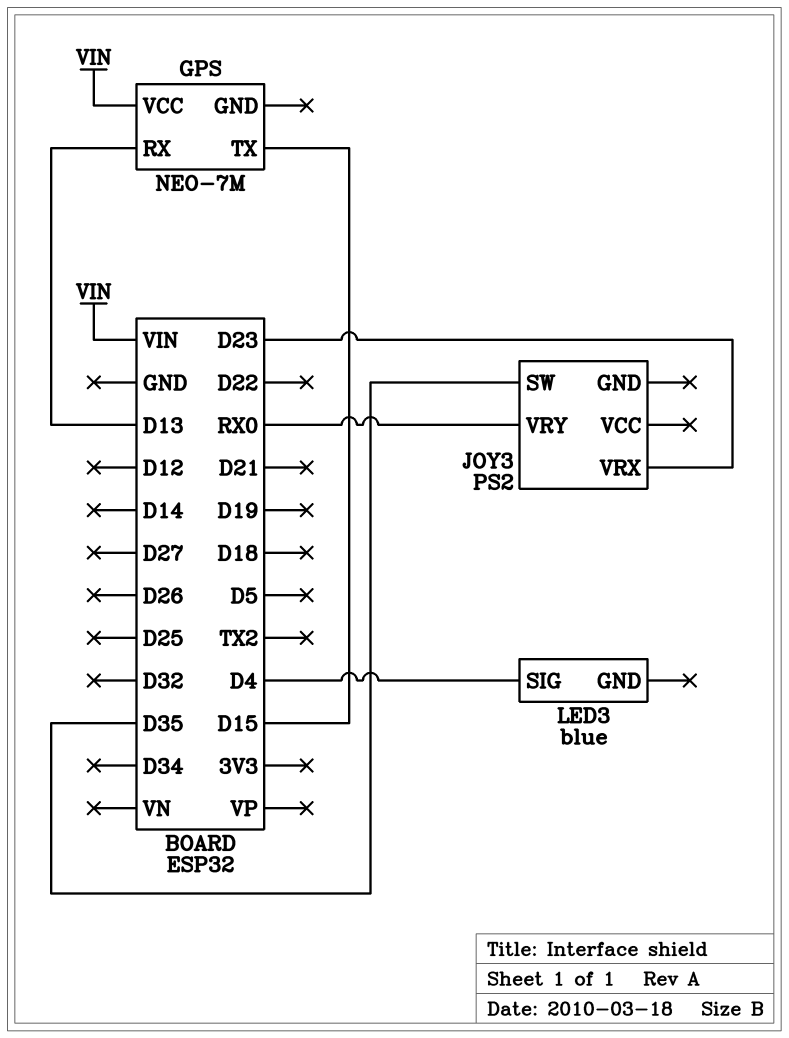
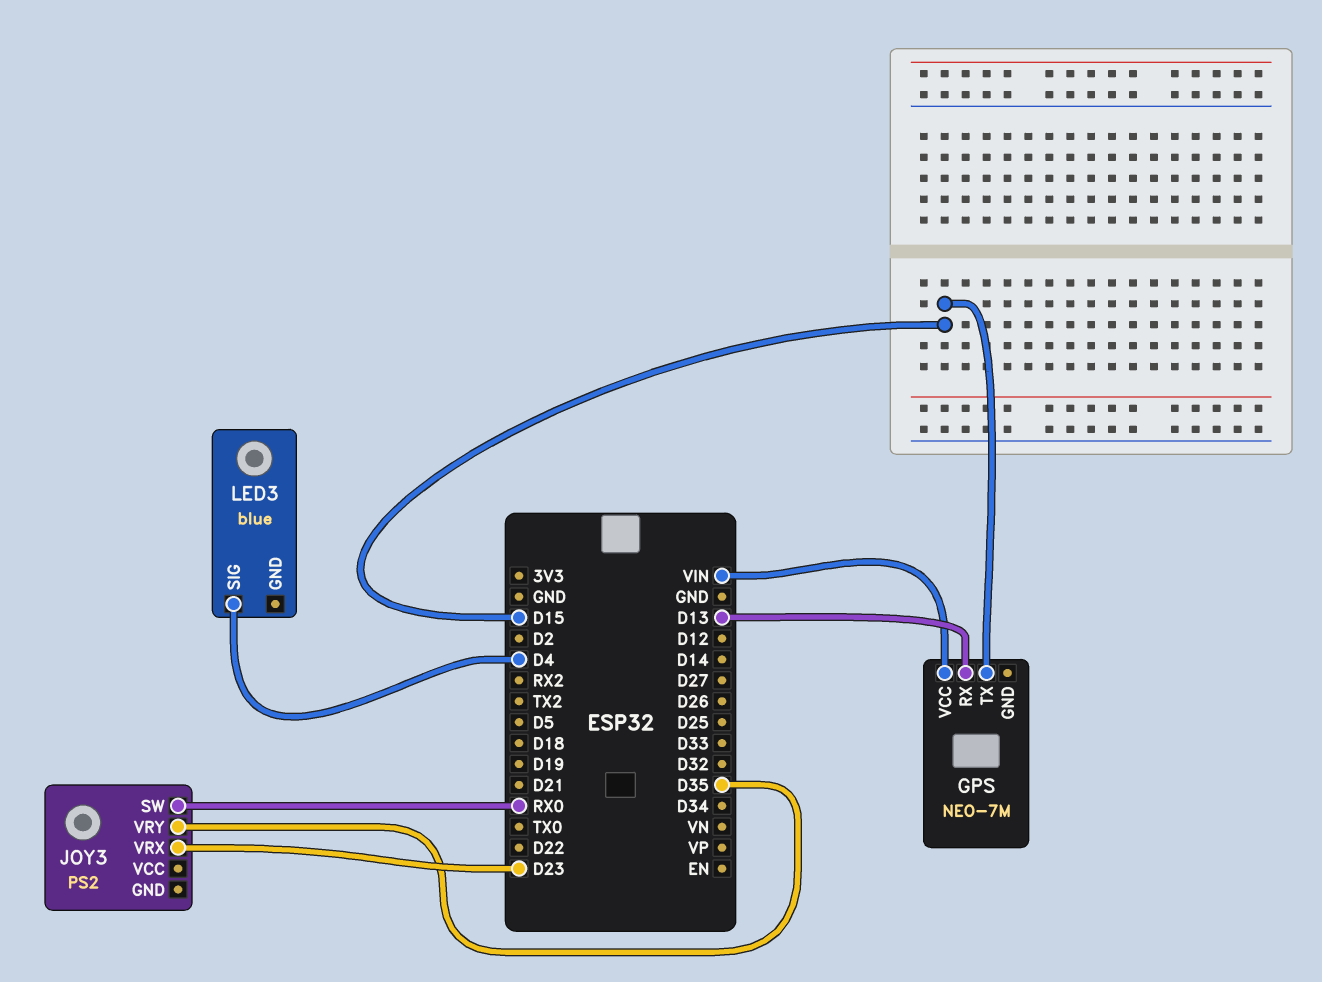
JOY3 pin SW: D35 -> RX0
JOY3 pin VRY: RX0 -> D35

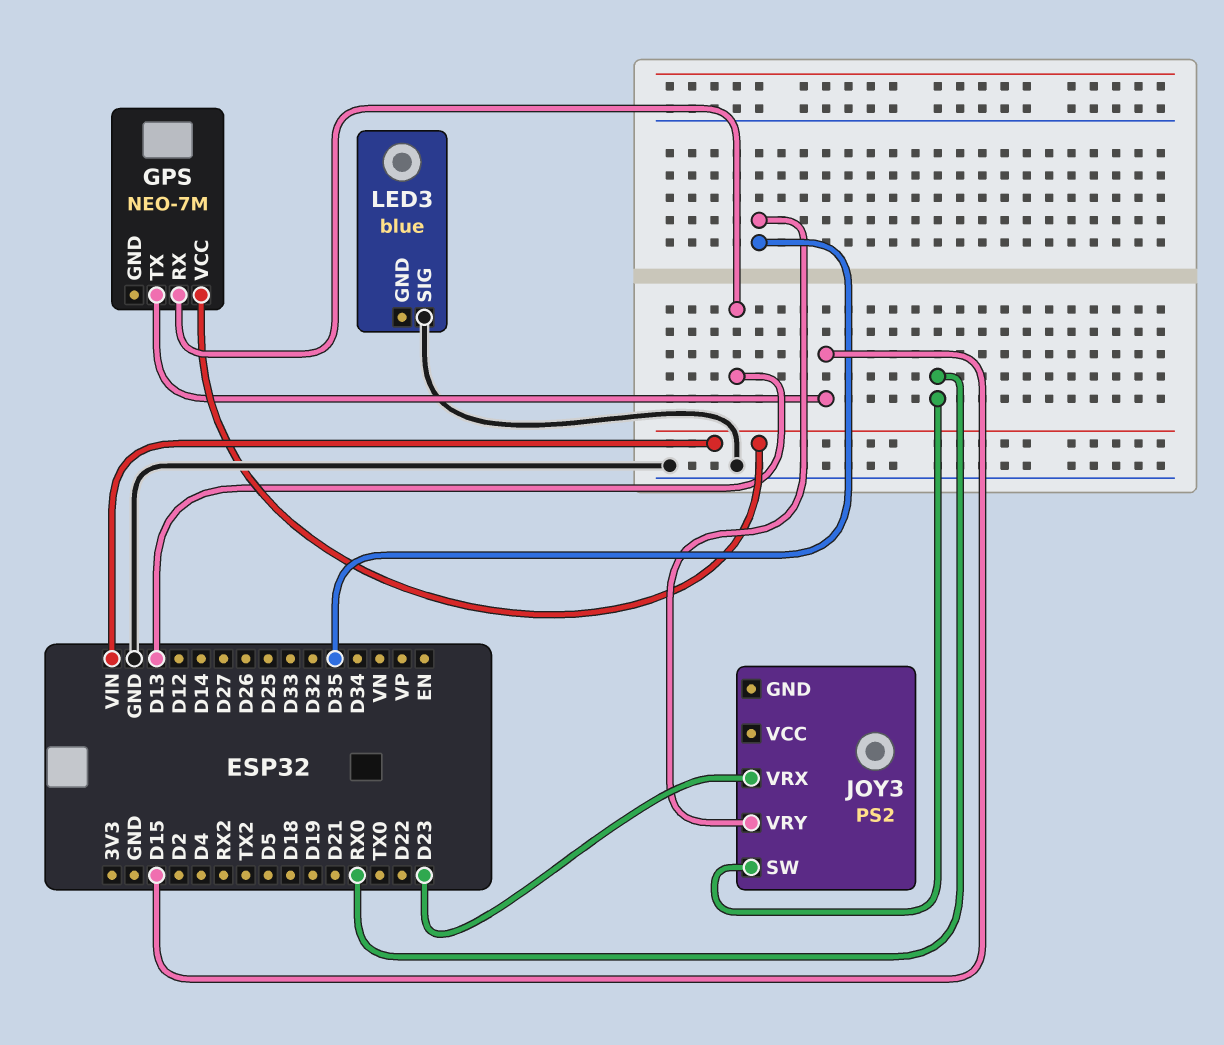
LED3 pin SIG: D4 -> GND

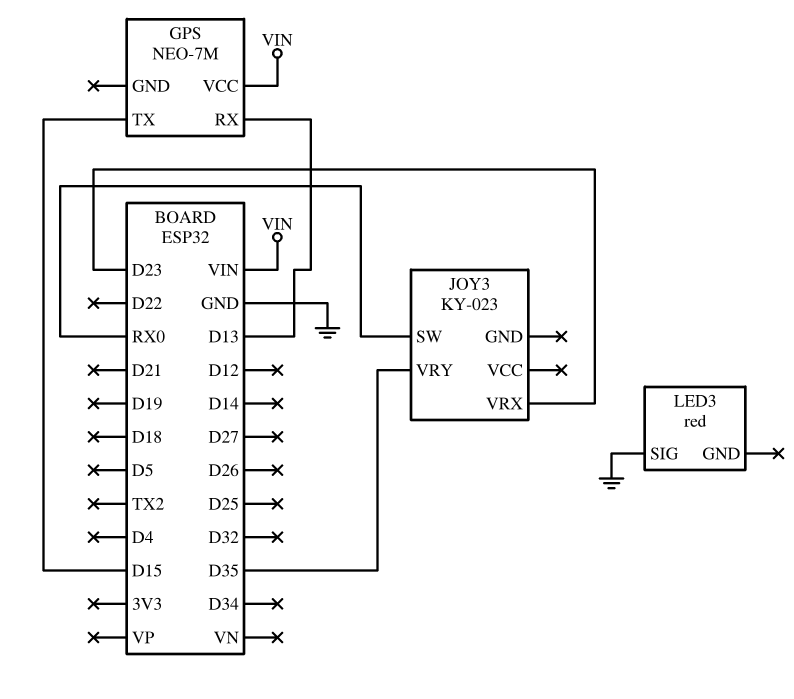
JOY3: PS2 -> KY-023
LED3: blue -> red

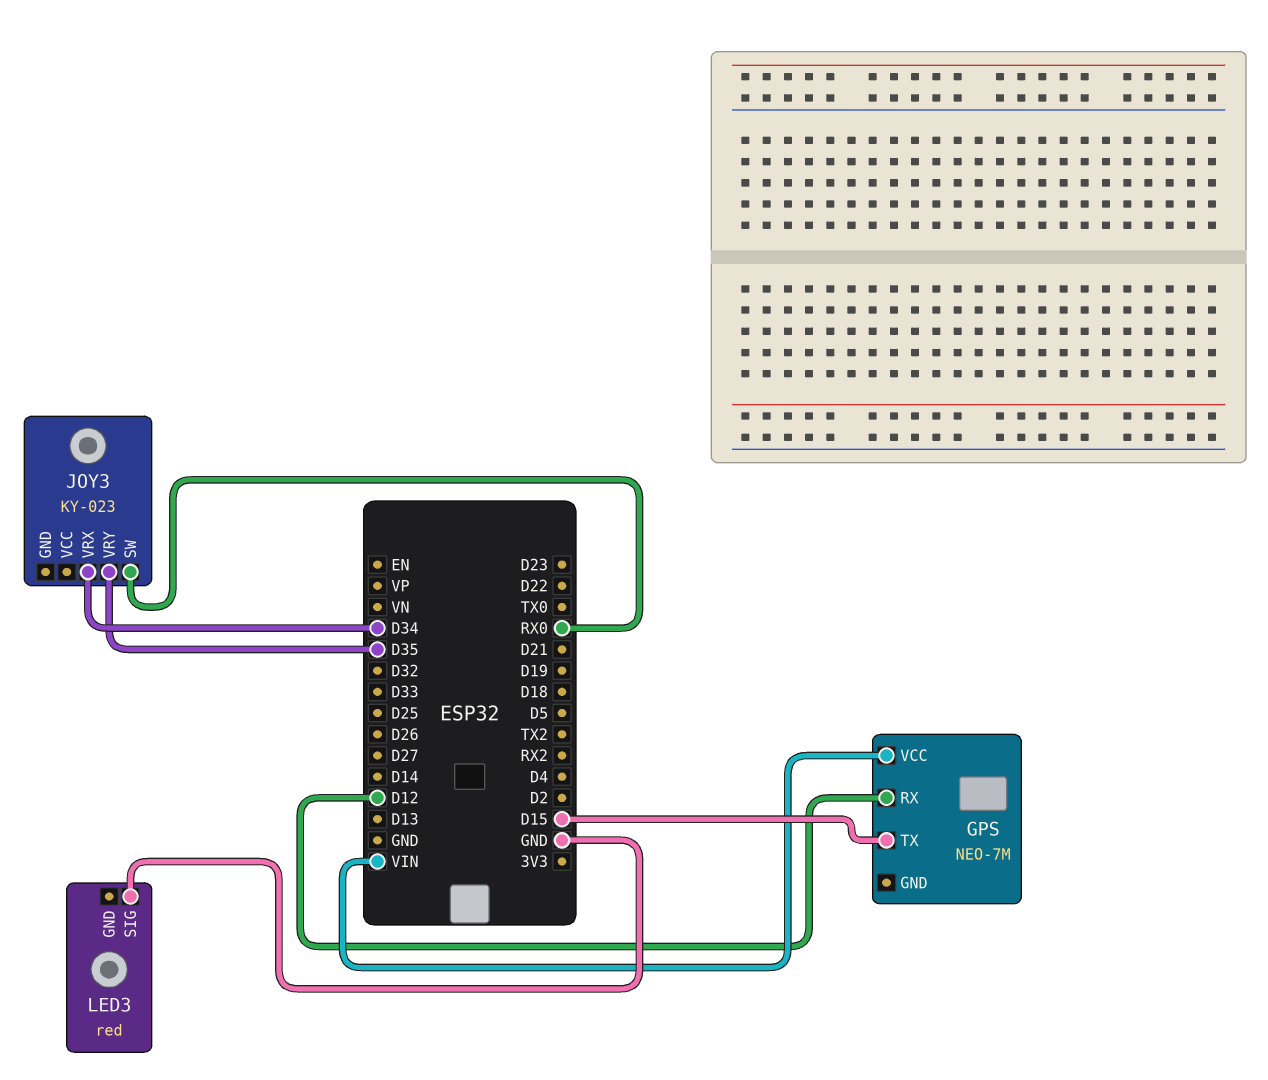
GPS pin RX: D13 -> D12
JOY3 pin VRX: D23 -> D34

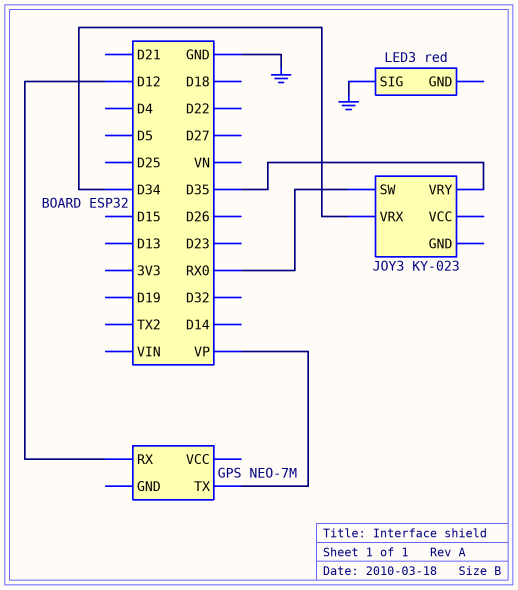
GPS pin TX: D15 -> VP
GPS pin VCC: VIN -> none

